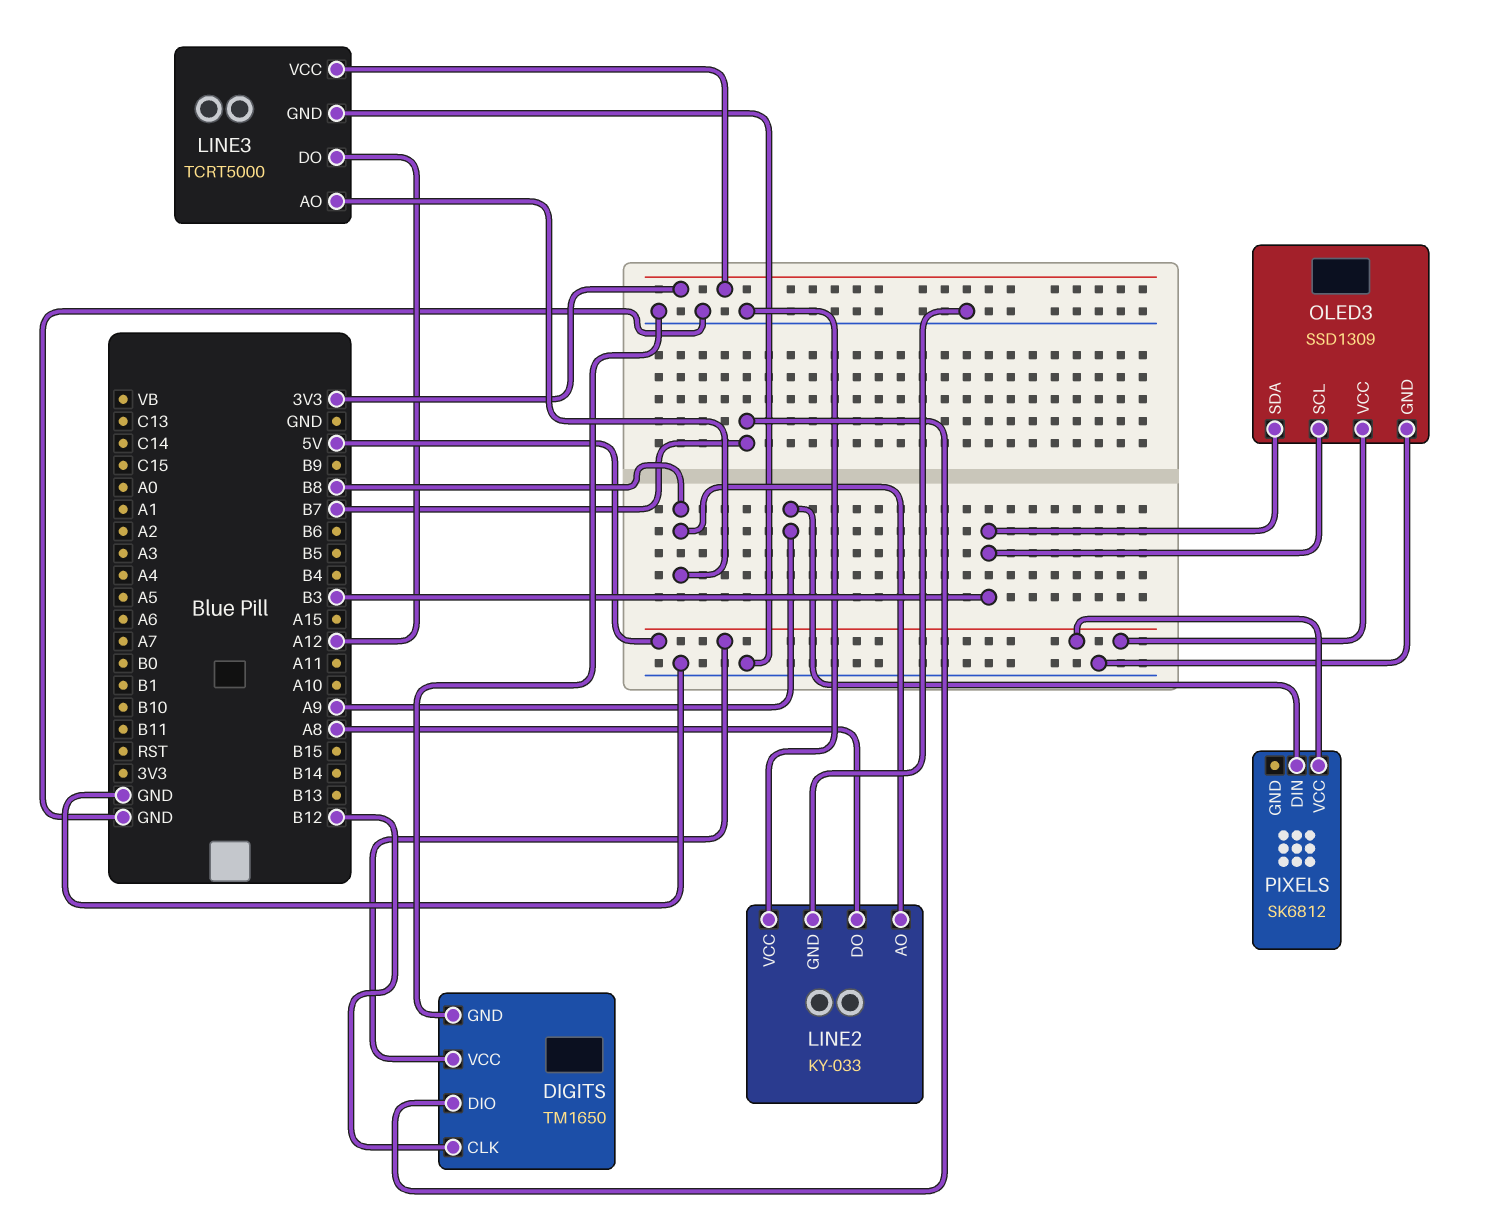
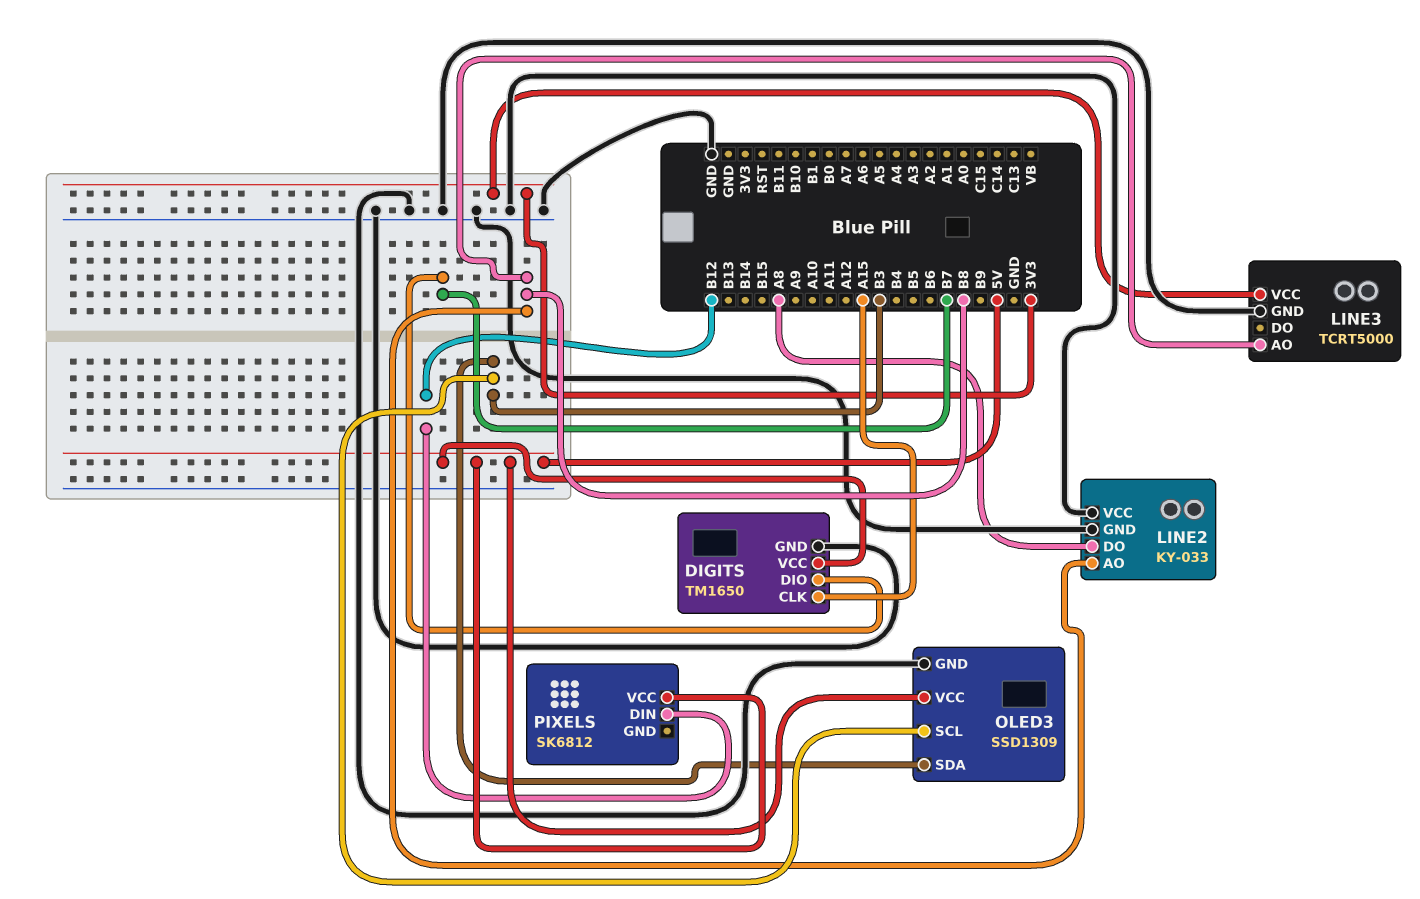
DIGITS pin CLK: B12 -> A15
LINE3 pin DO: A12 -> none
PIXELS pin DIN: A9 -> B12

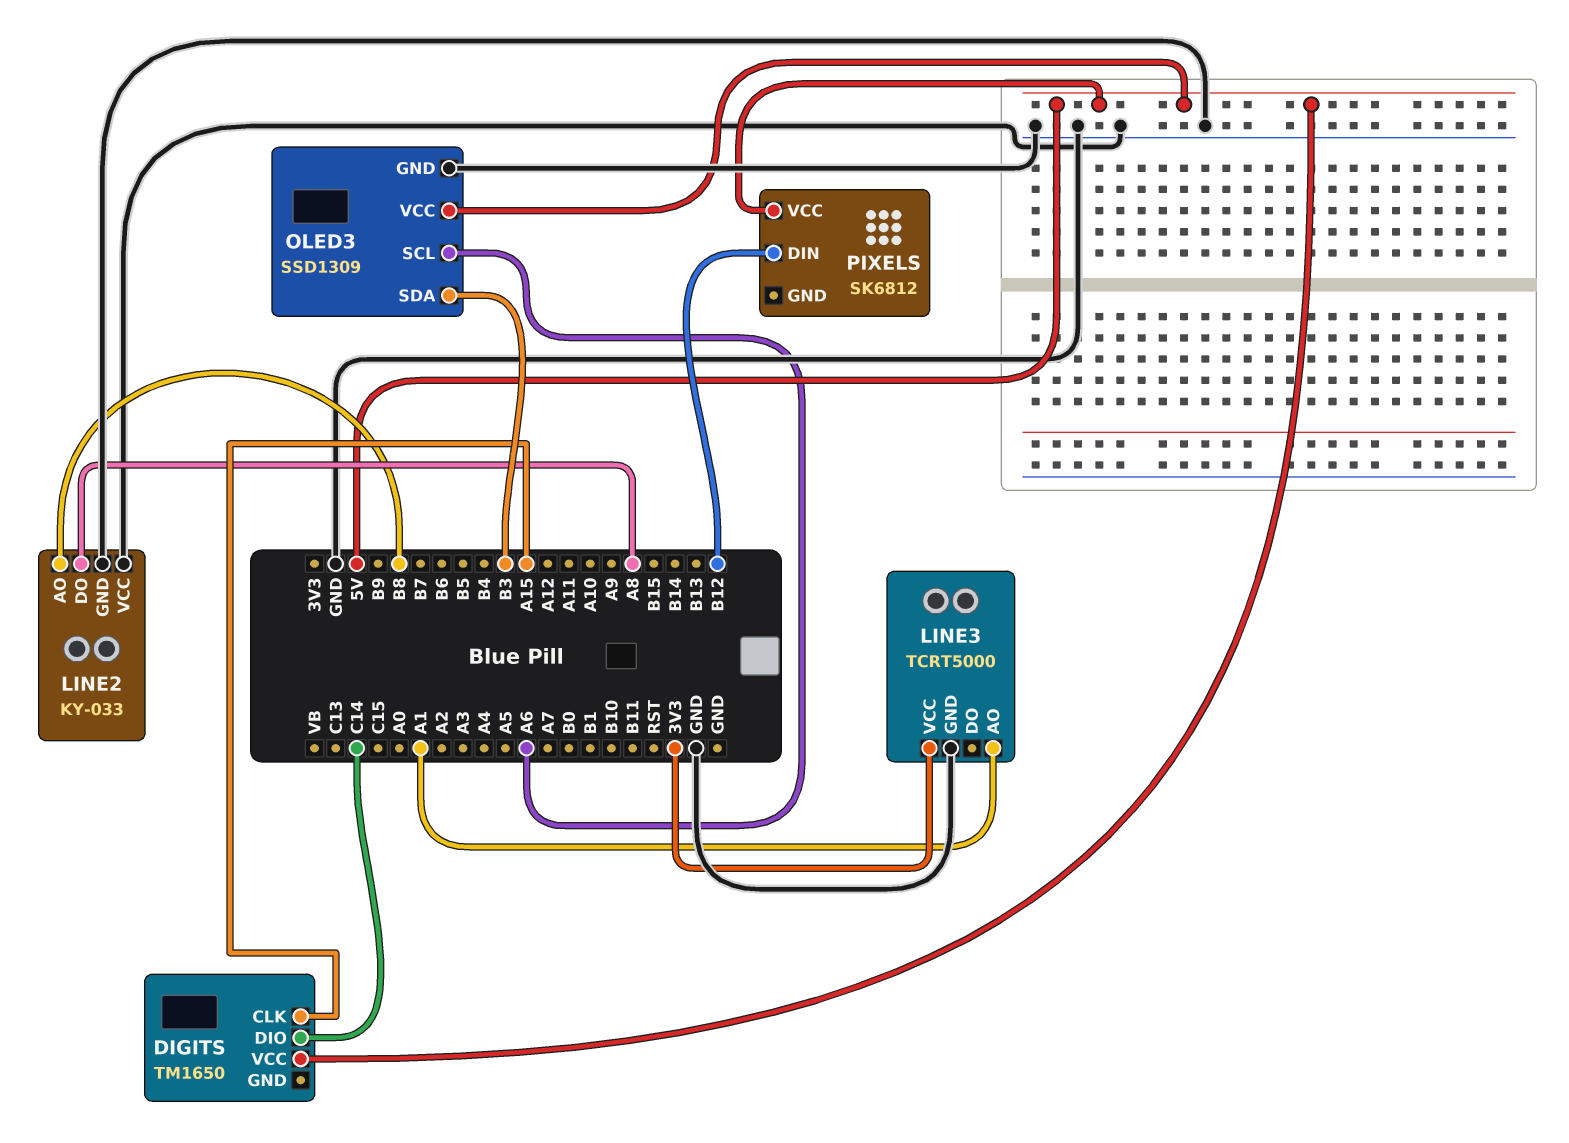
DIGITS pin DIO: B7 -> C14
DIGITS pin GND: GND -> none
LINE3 pin AO: B8 -> A1
OLED3 pin SCL: B3 -> A6

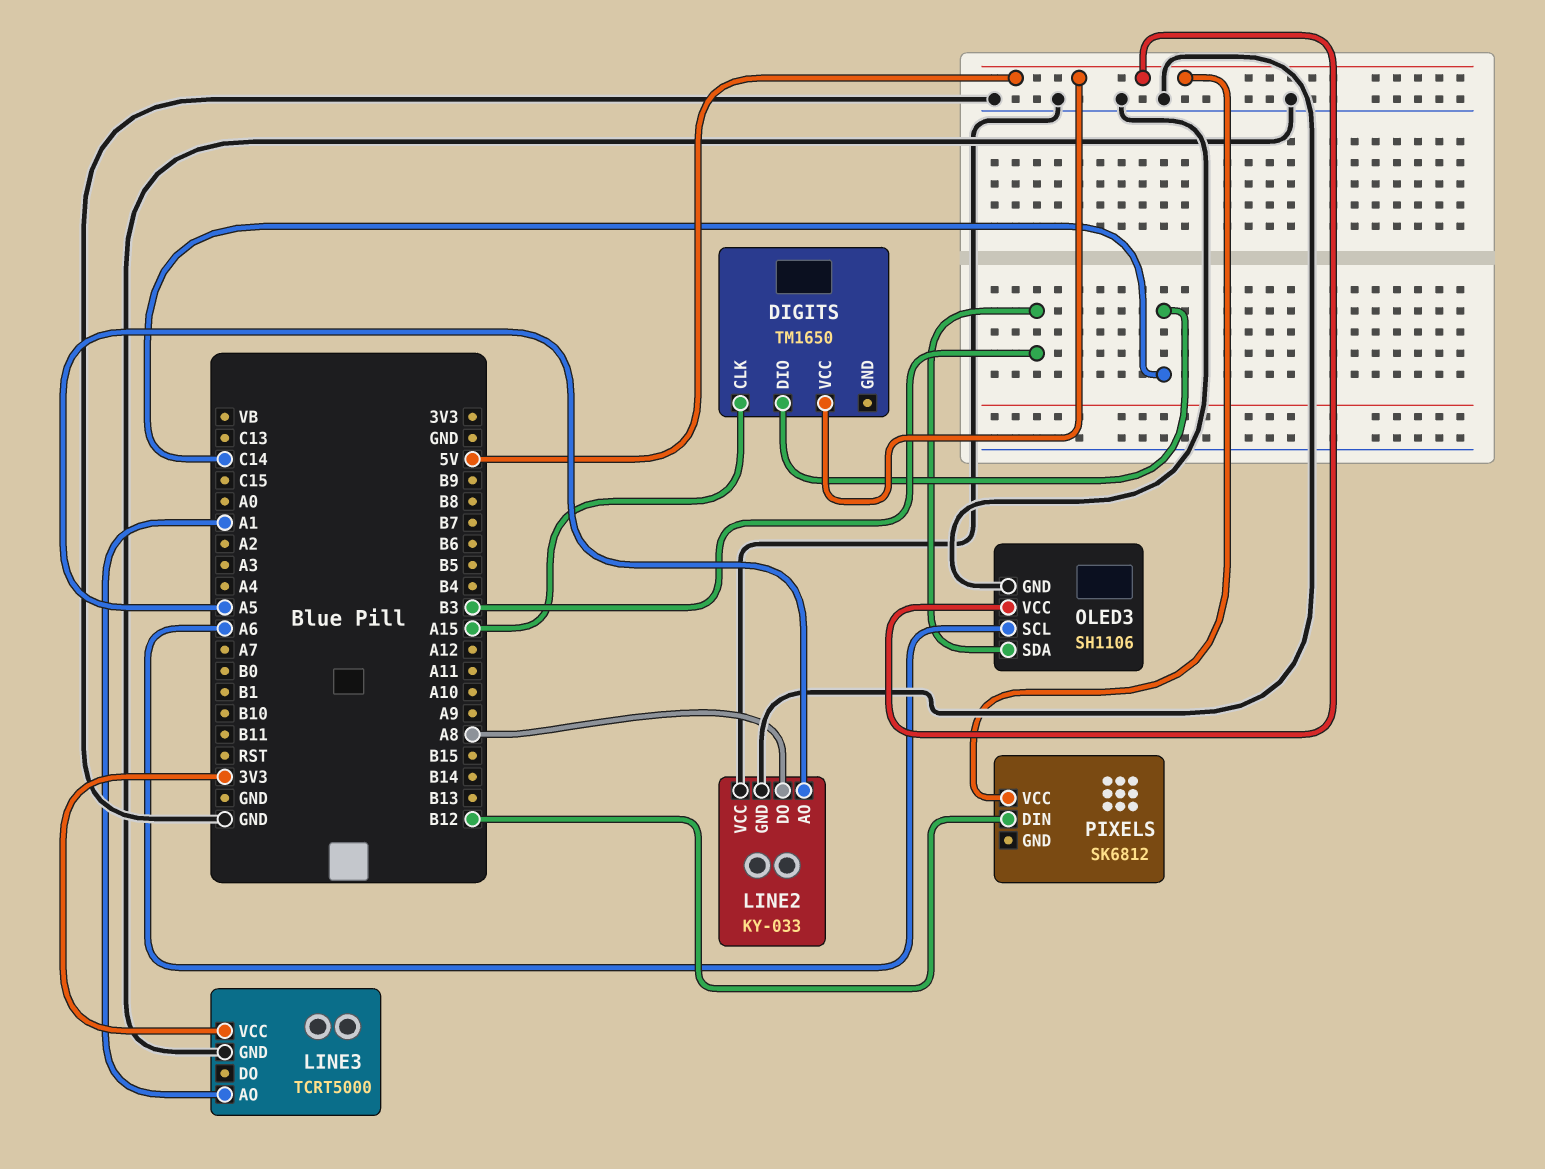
LINE2 pin AO: B8 -> A5
OLED3: SSD1309 -> SH1106

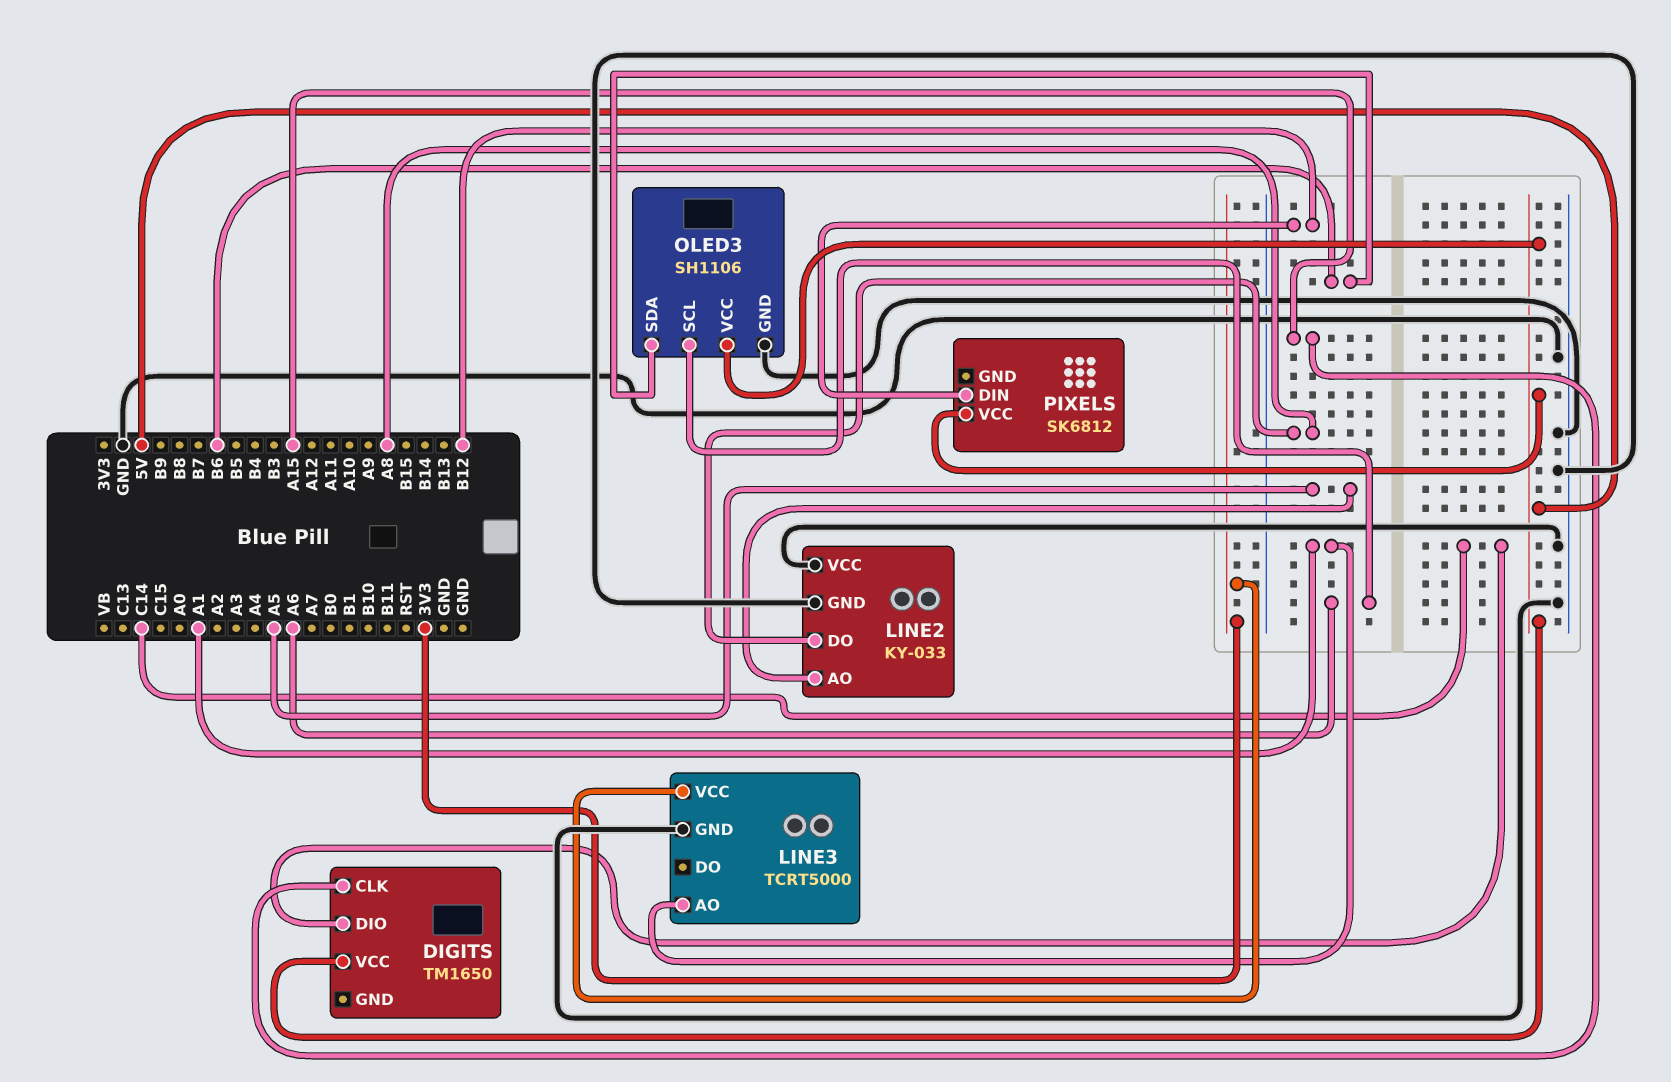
OLED3 pin SDA: B3 -> B6

